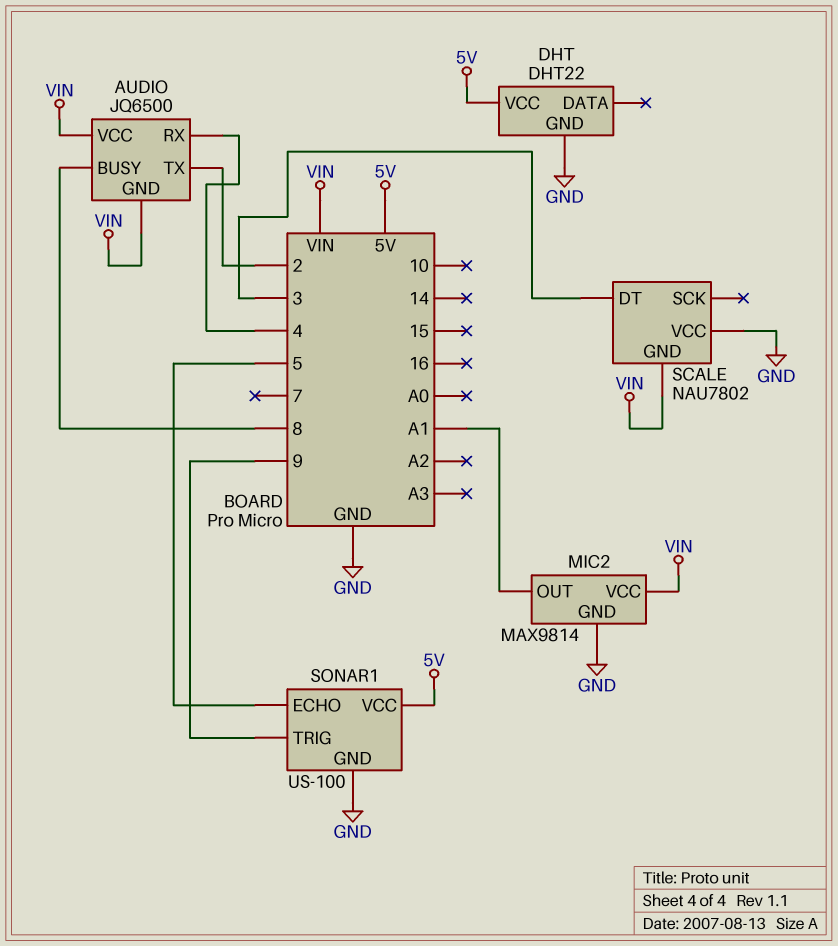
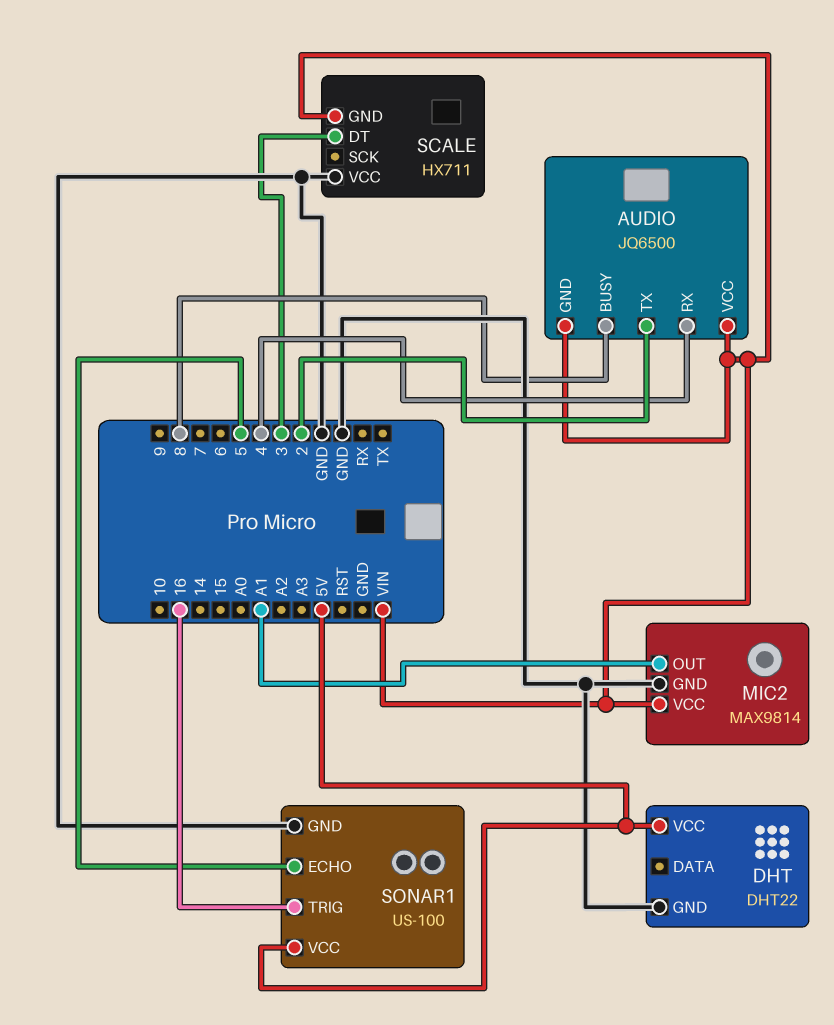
SCALE: NAU7802 -> HX711
SONAR1 pin TRIG: 9 -> 16

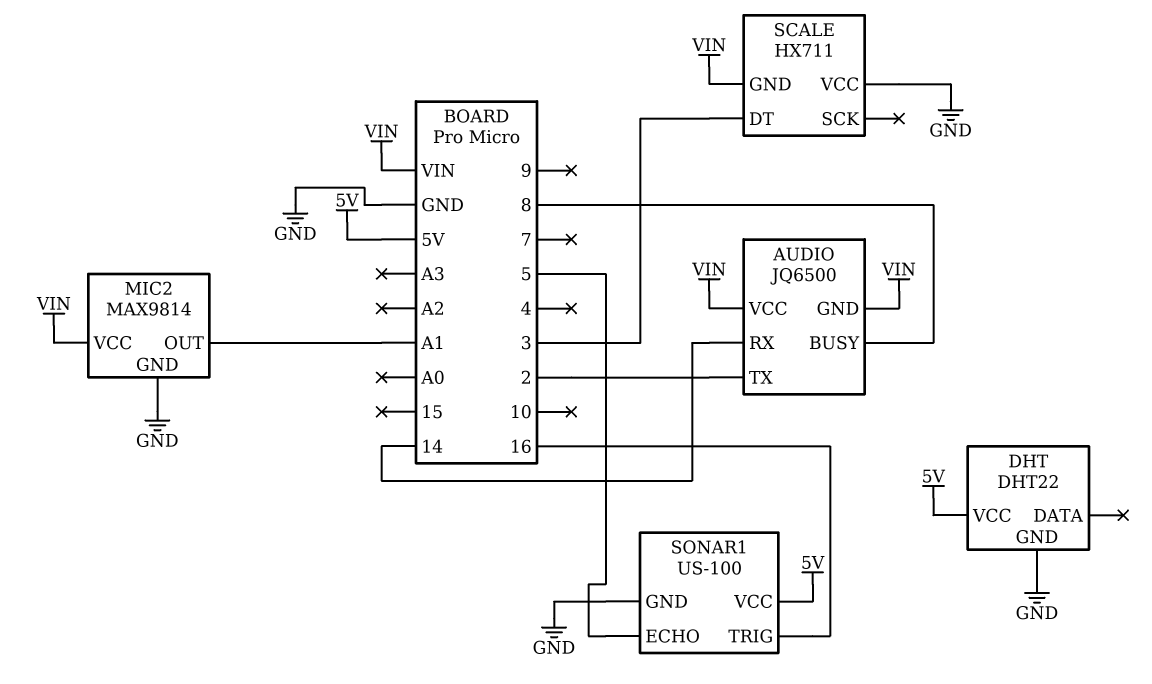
AUDIO pin RX: 4 -> 14

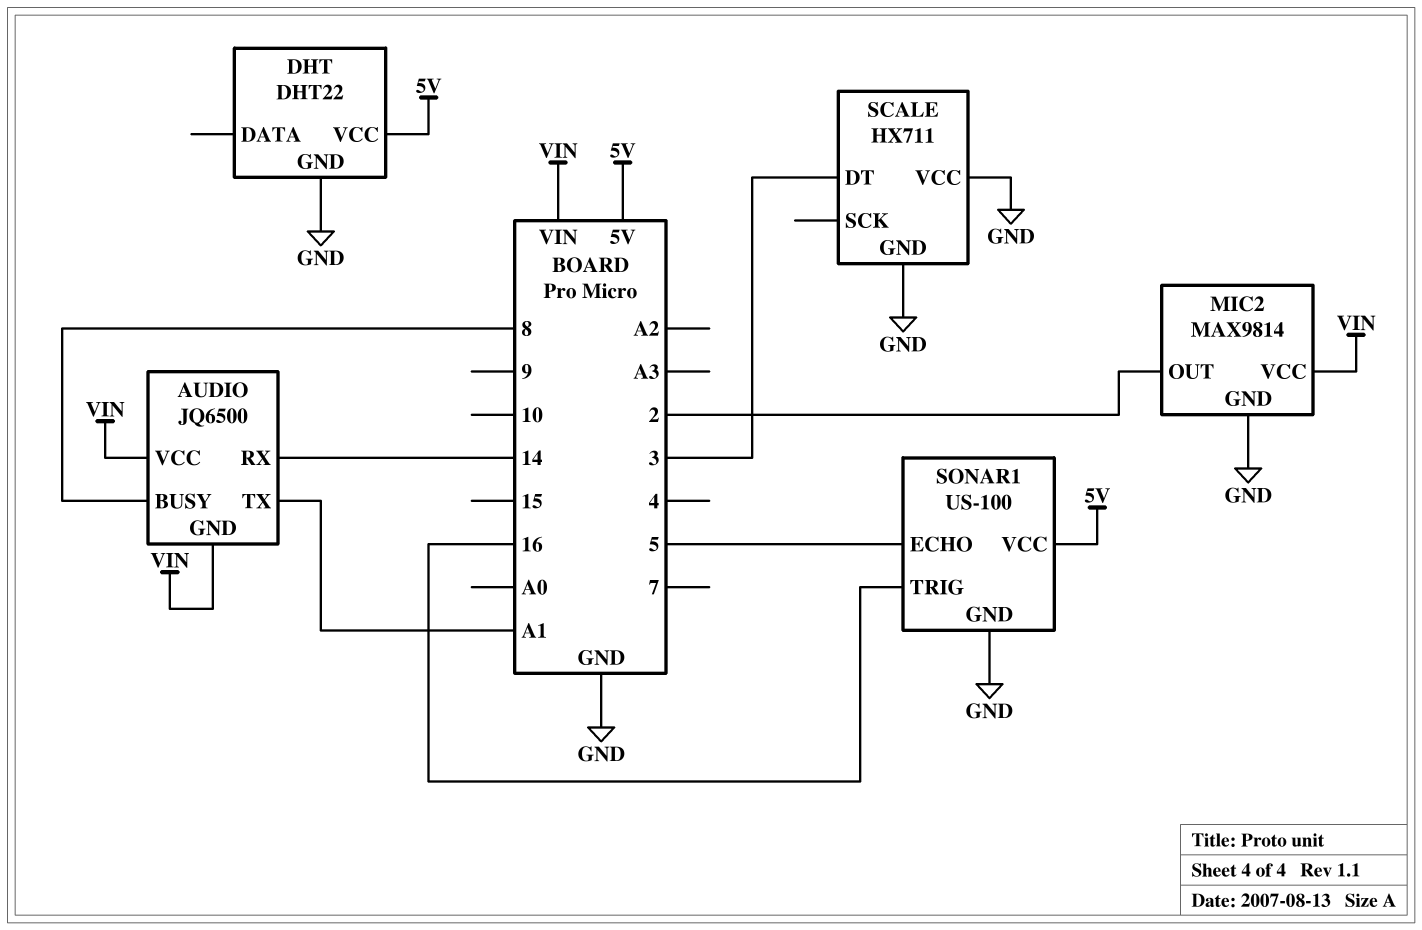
AUDIO pin TX: 2 -> A1
MIC2 pin OUT: A1 -> 2
SCALE pin GND: VIN -> GND

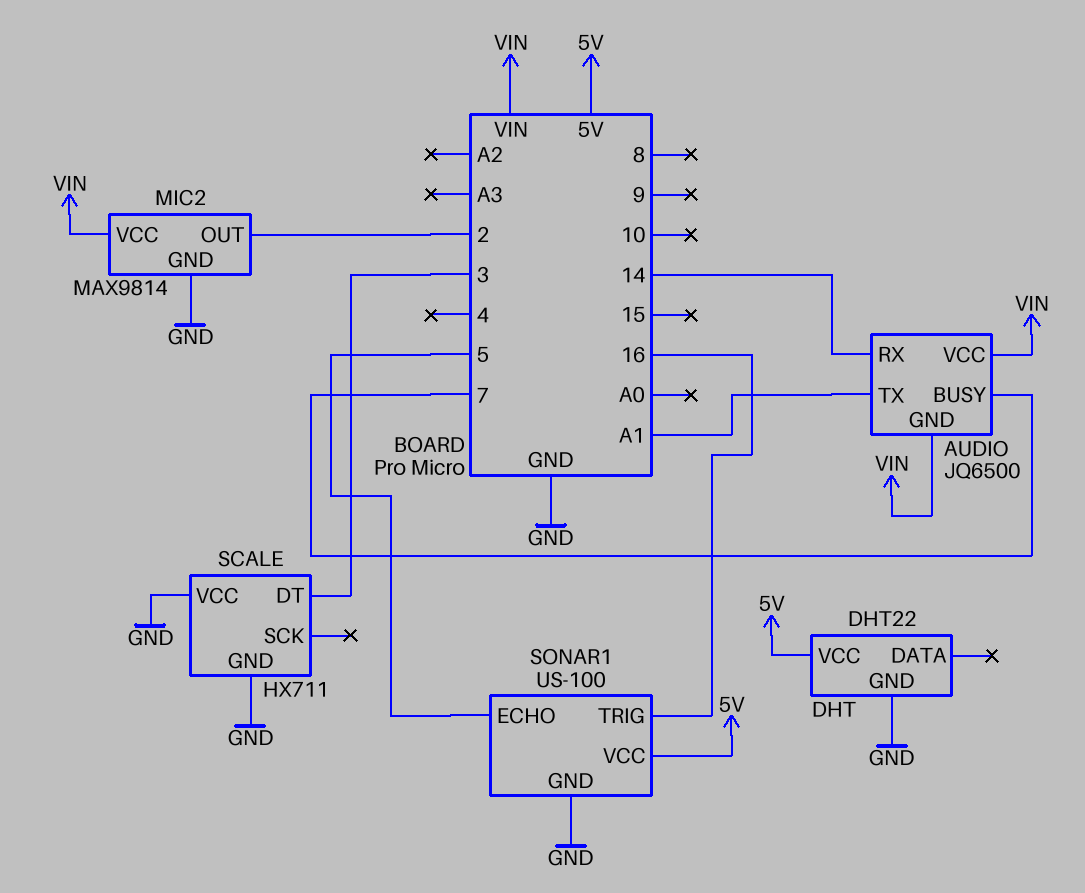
AUDIO pin BUSY: 8 -> 7

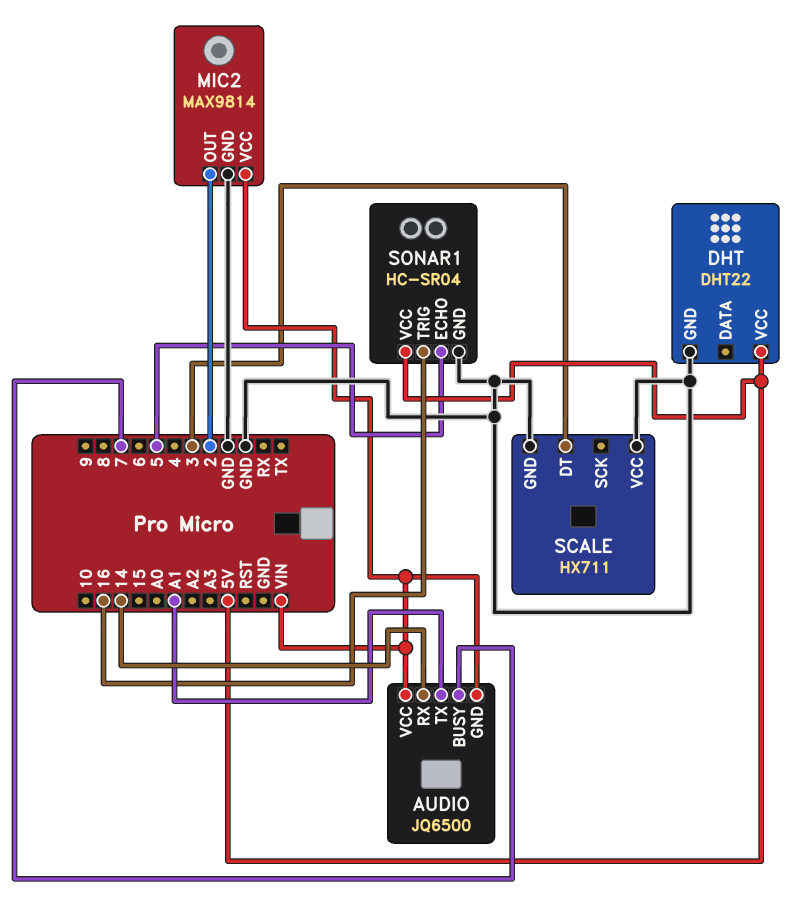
SONAR1: US-100 -> HC-SR04

